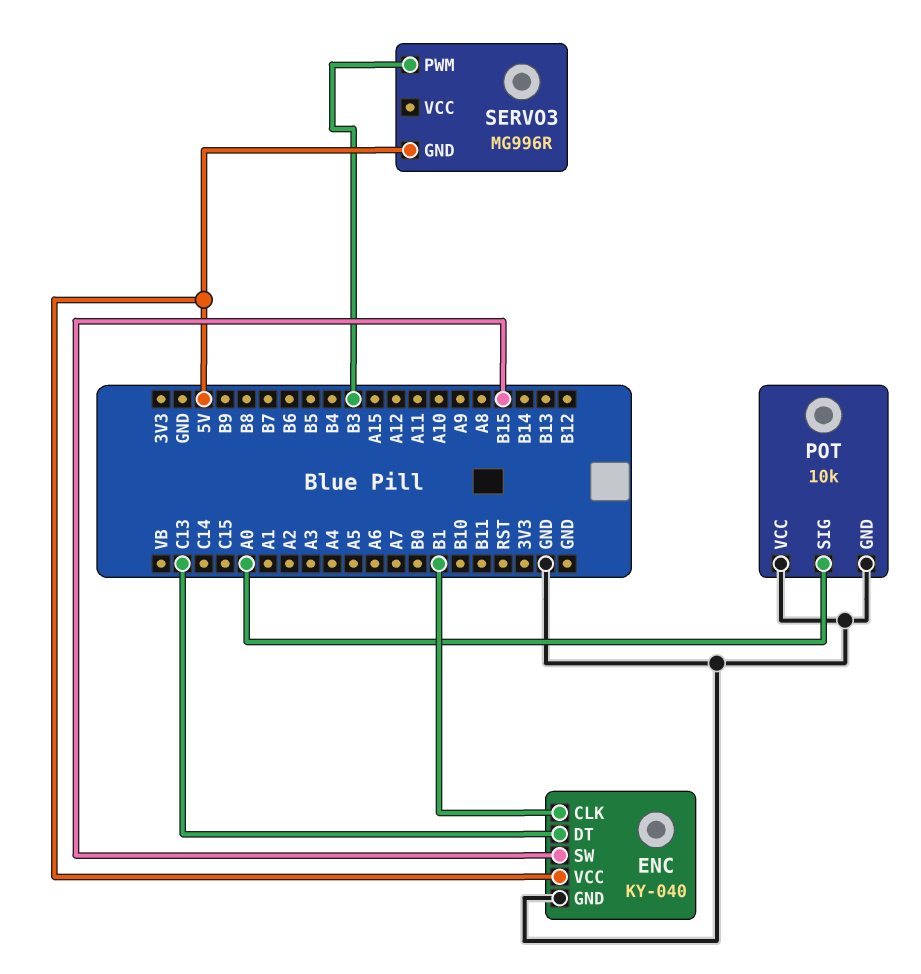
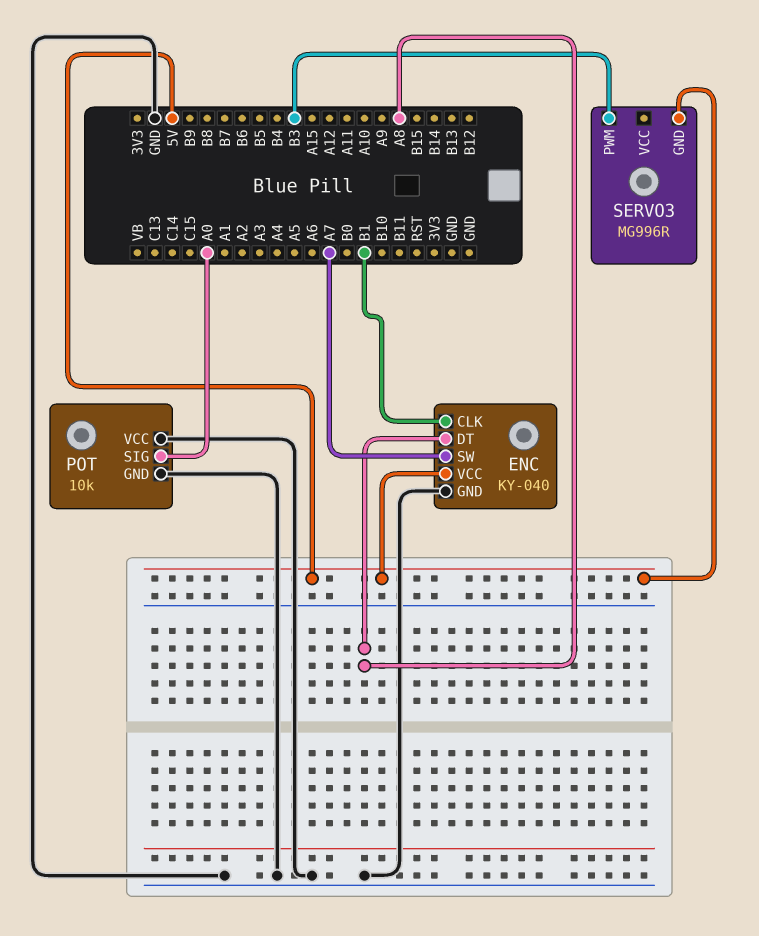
ENC pin DT: C13 -> A8
ENC pin SW: B15 -> A7

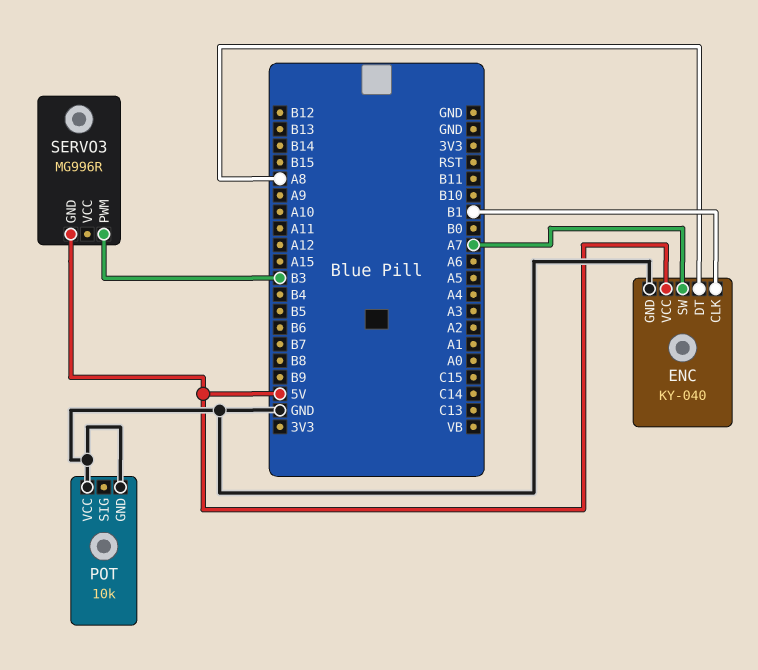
POT pin SIG: A0 -> none

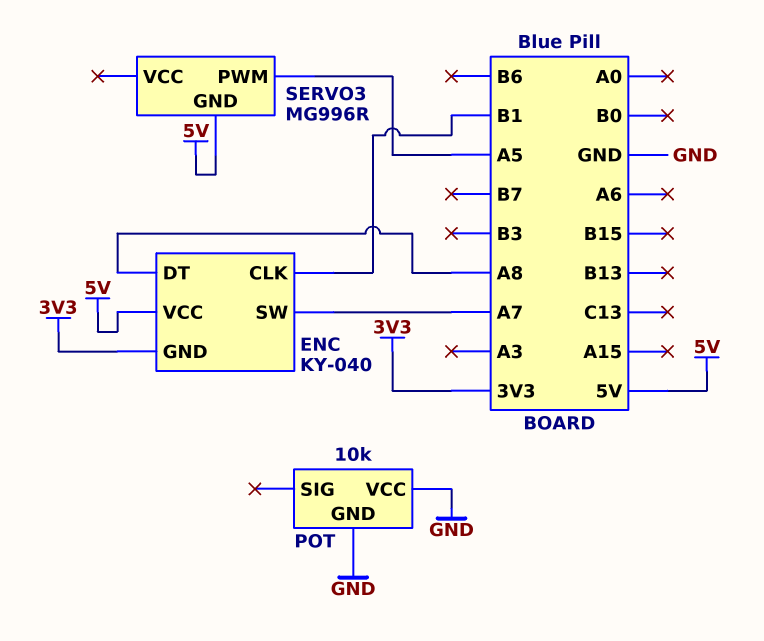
ENC pin GND: GND -> 3V3
SERVO3 pin PWM: B3 -> A5

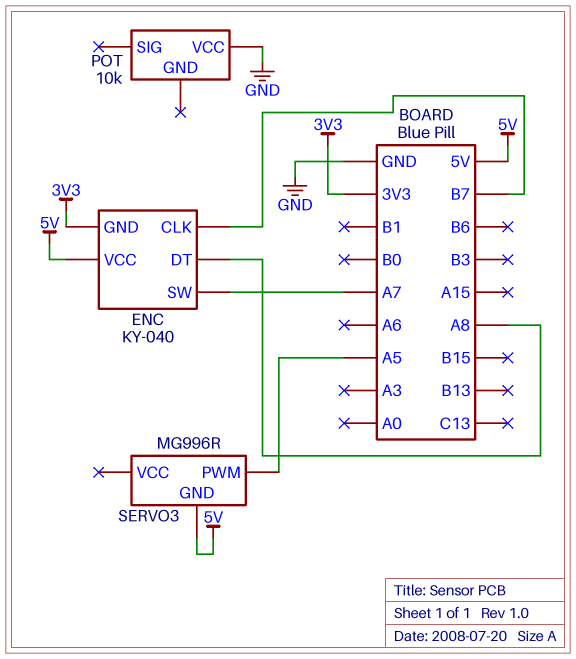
ENC pin CLK: B1 -> B7
POT pin GND: GND -> none

